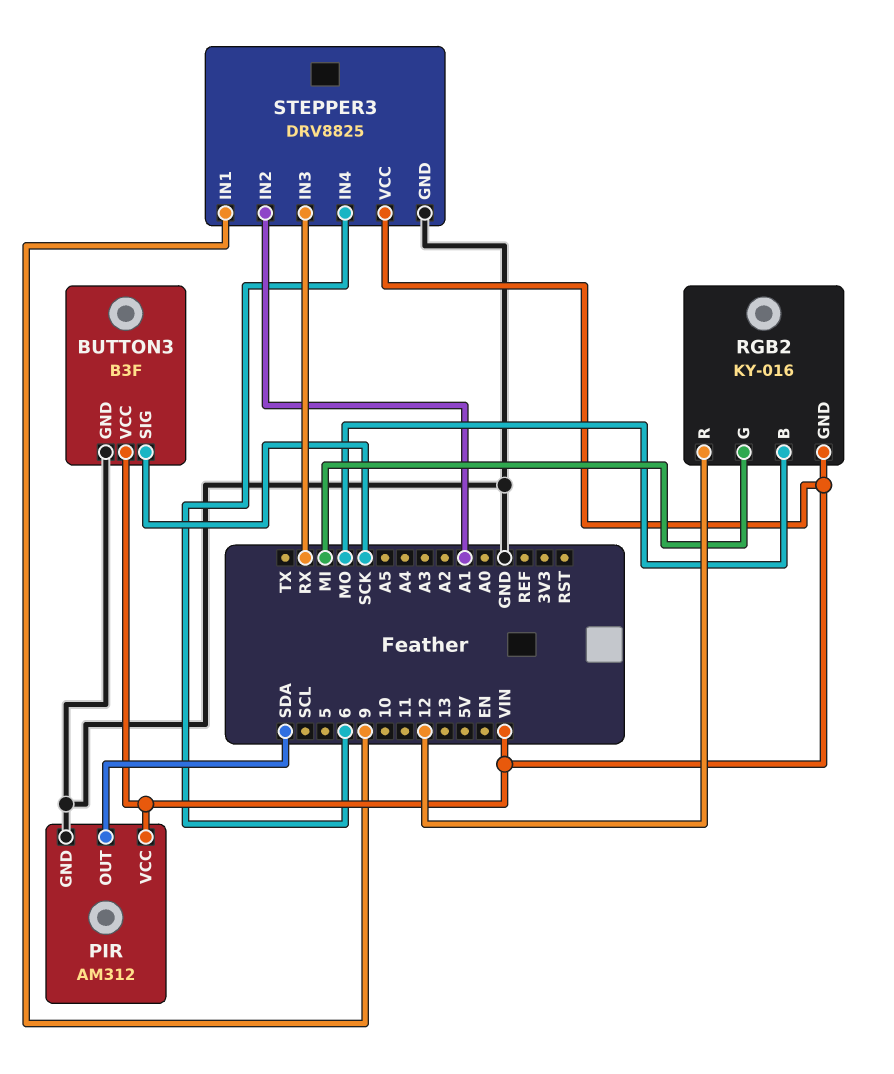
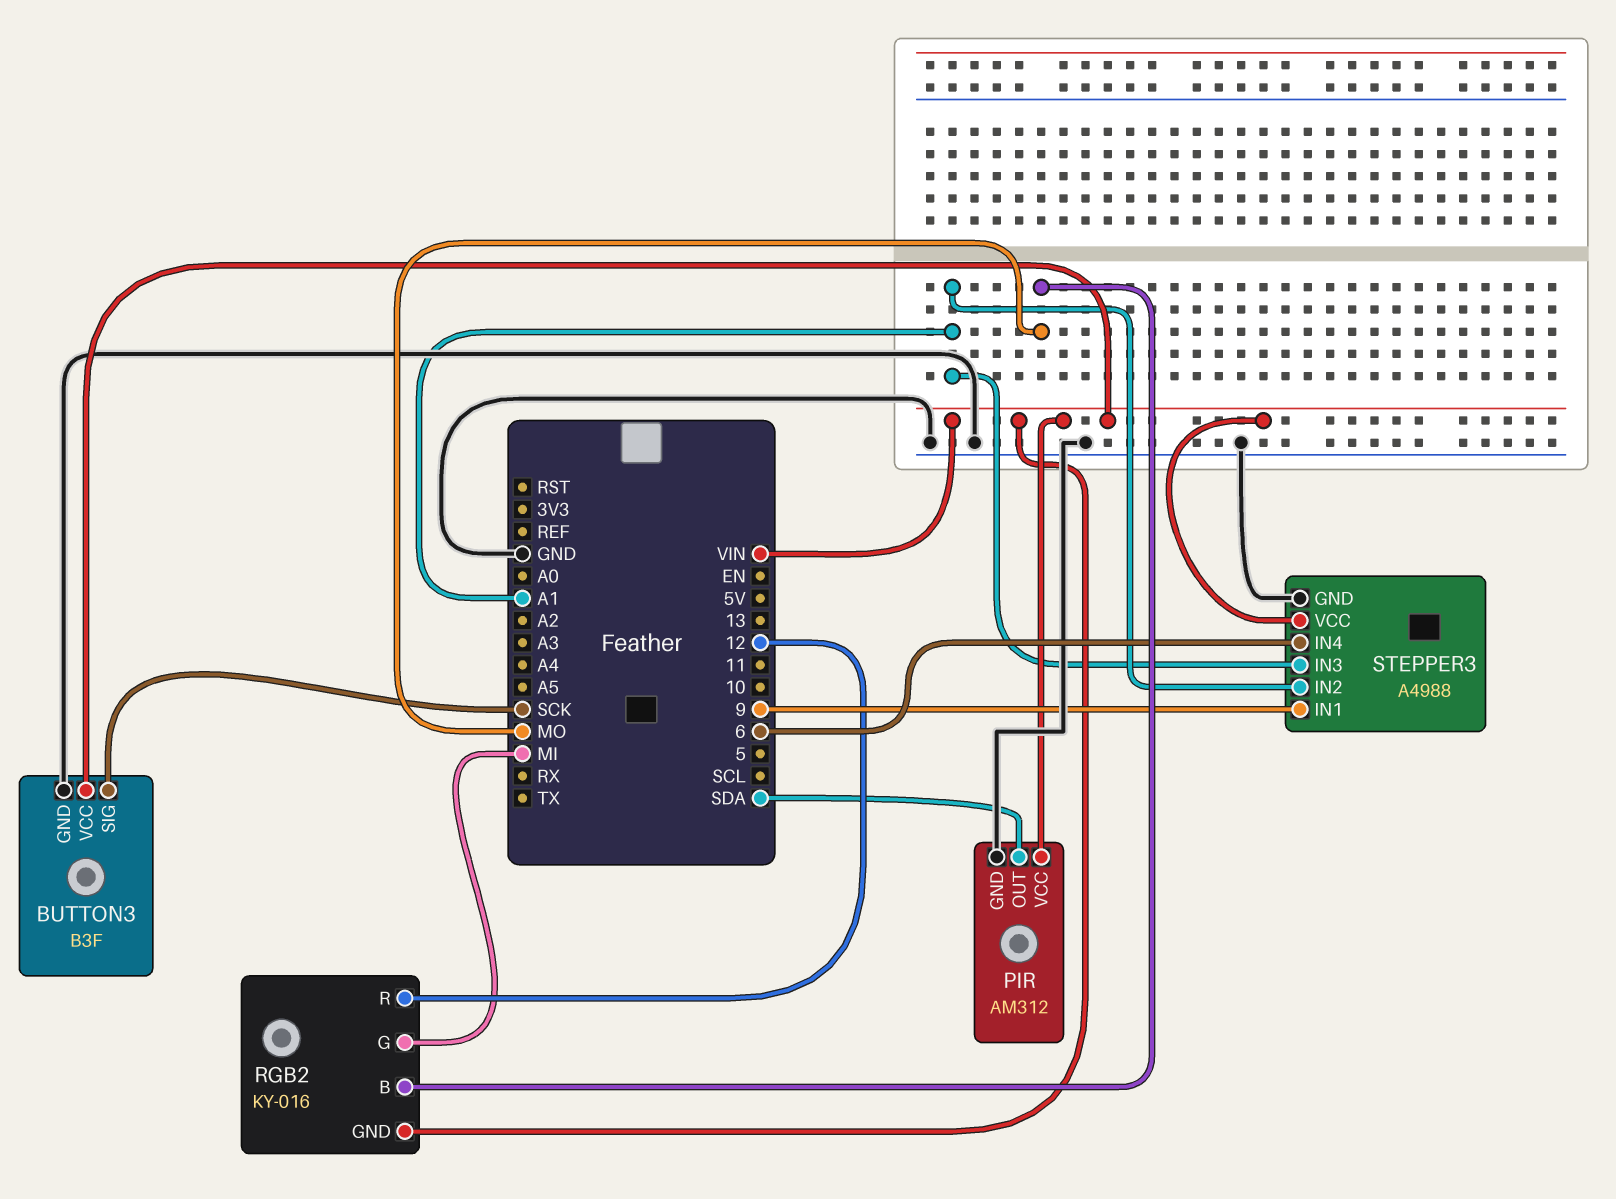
STEPPER3: DRV8825 -> A4988
STEPPER3 pin IN3: RX -> A1

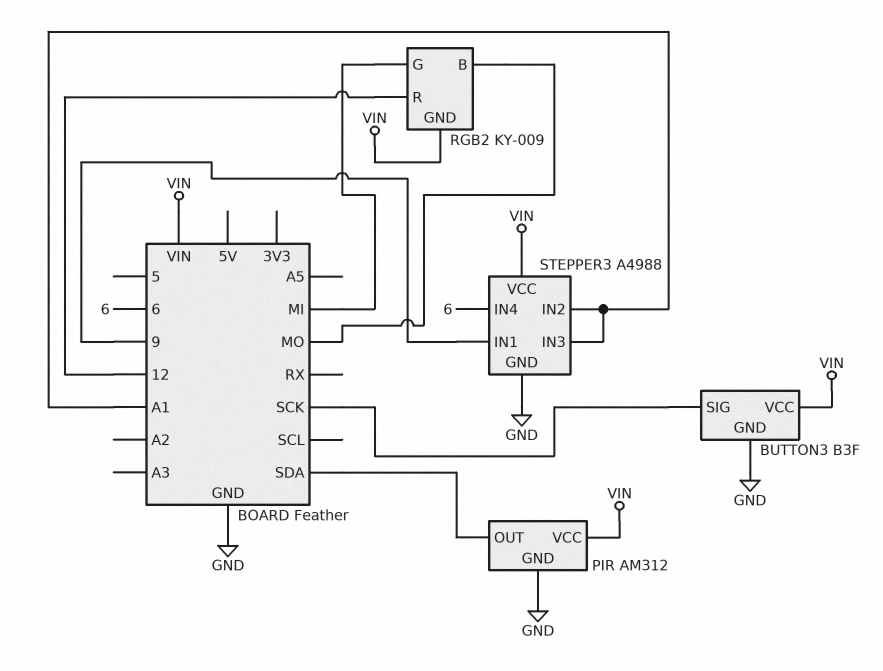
RGB2: KY-016 -> KY-009

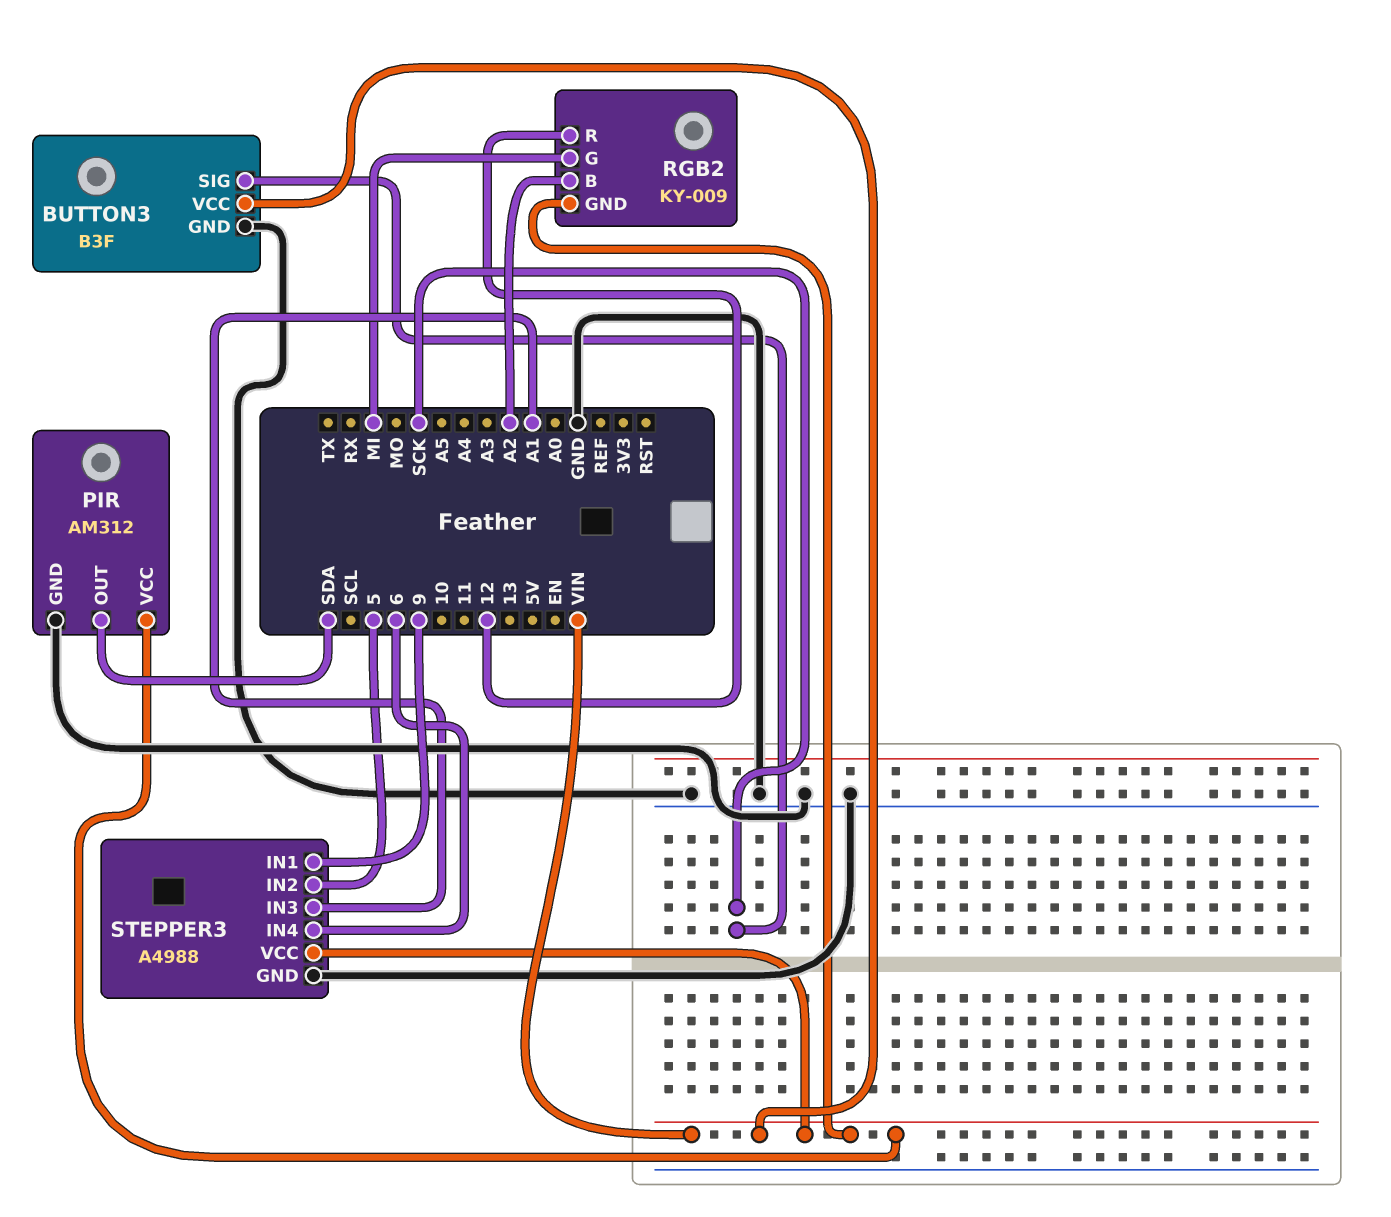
RGB2 pin B: MO -> A2
STEPPER3 pin IN2: A1 -> 5

